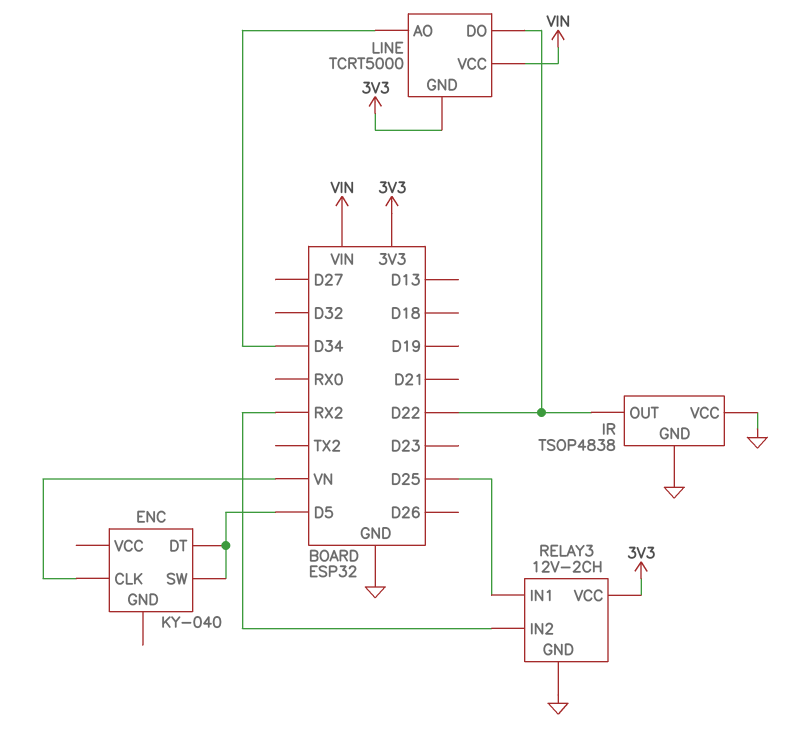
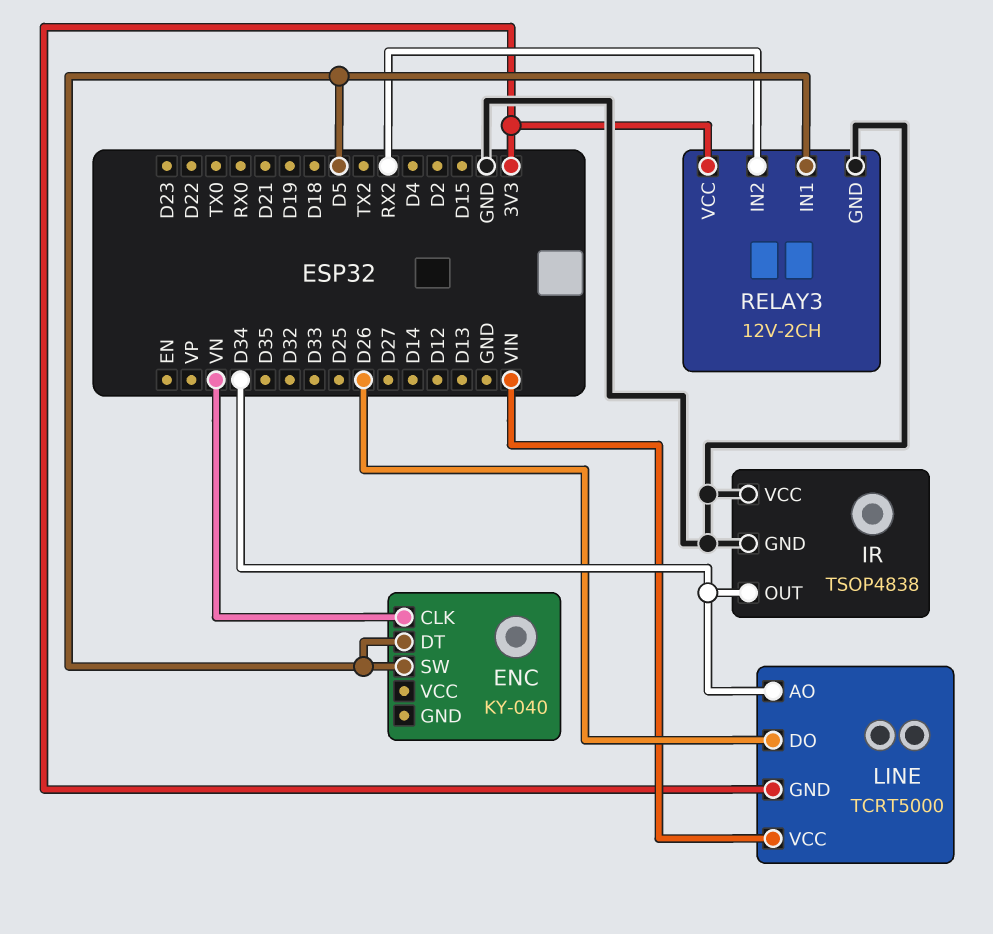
IR pin OUT: D22 -> D34
LINE pin DO: D22 -> D26
RELAY3 pin IN1: D25 -> D5

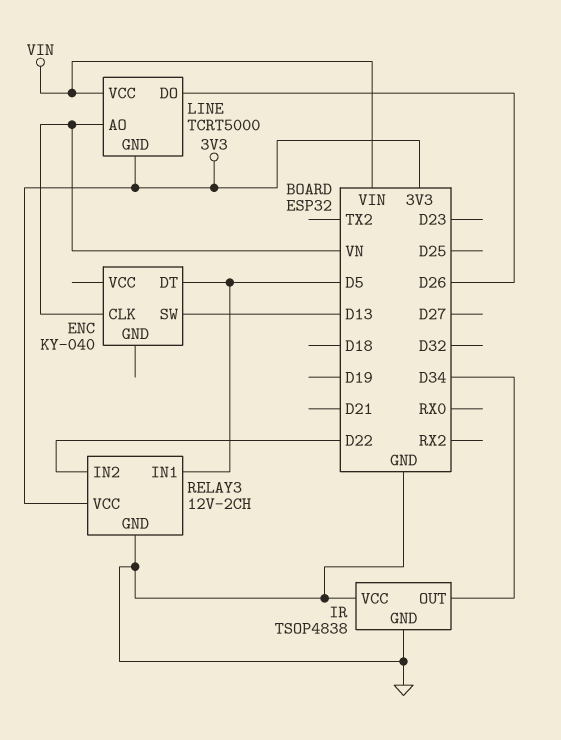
ENC pin SW: D5 -> D13
LINE pin AO: D34 -> VN
RELAY3 pin IN2: RX2 -> D22

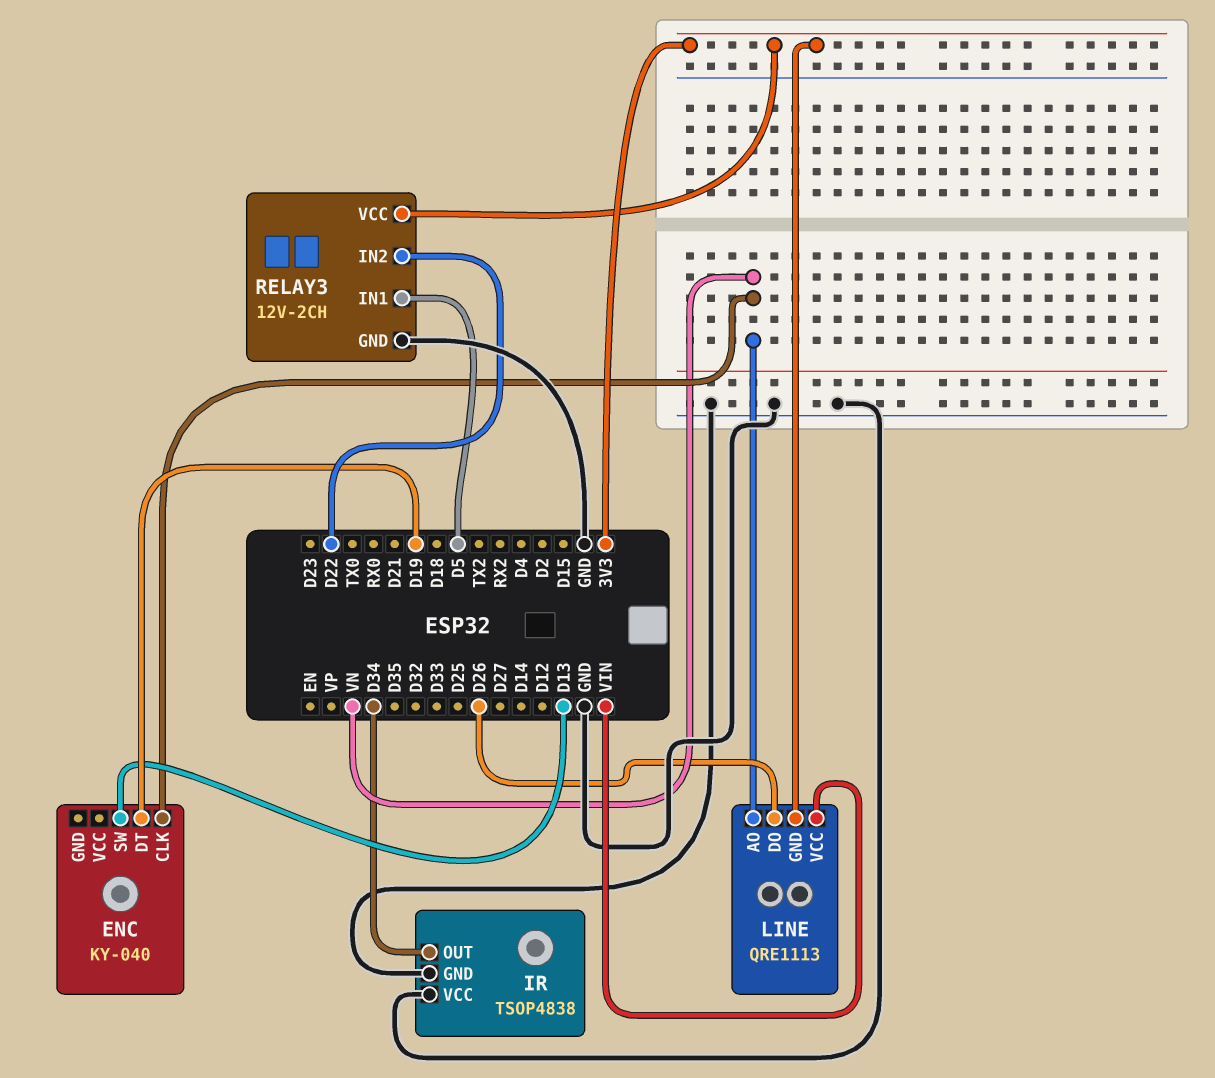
ENC pin DT: D5 -> D19
LINE: TCRT5000 -> QRE1113

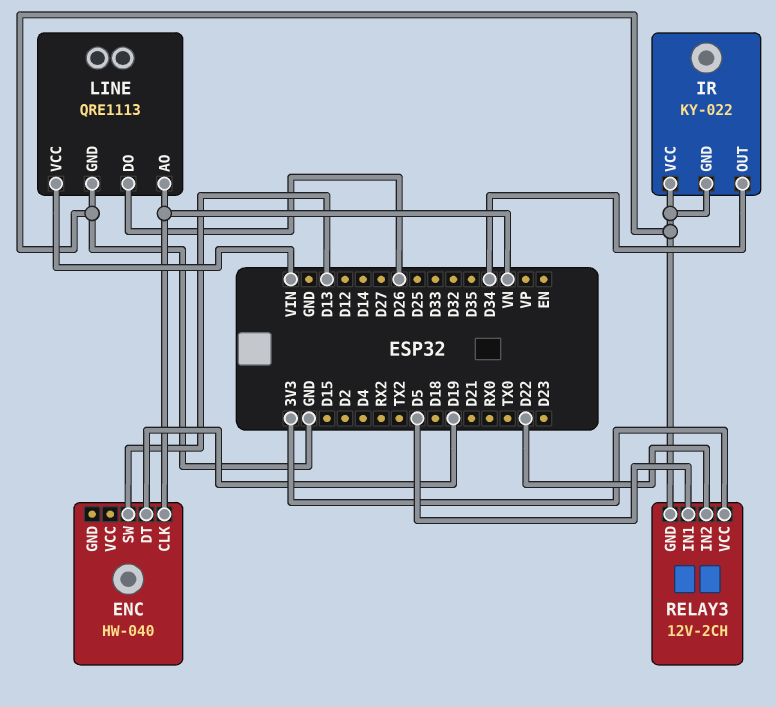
ENC: KY-040 -> HW-040
IR: TSOP4838 -> KY-022
LINE pin GND: 3V3 -> GND

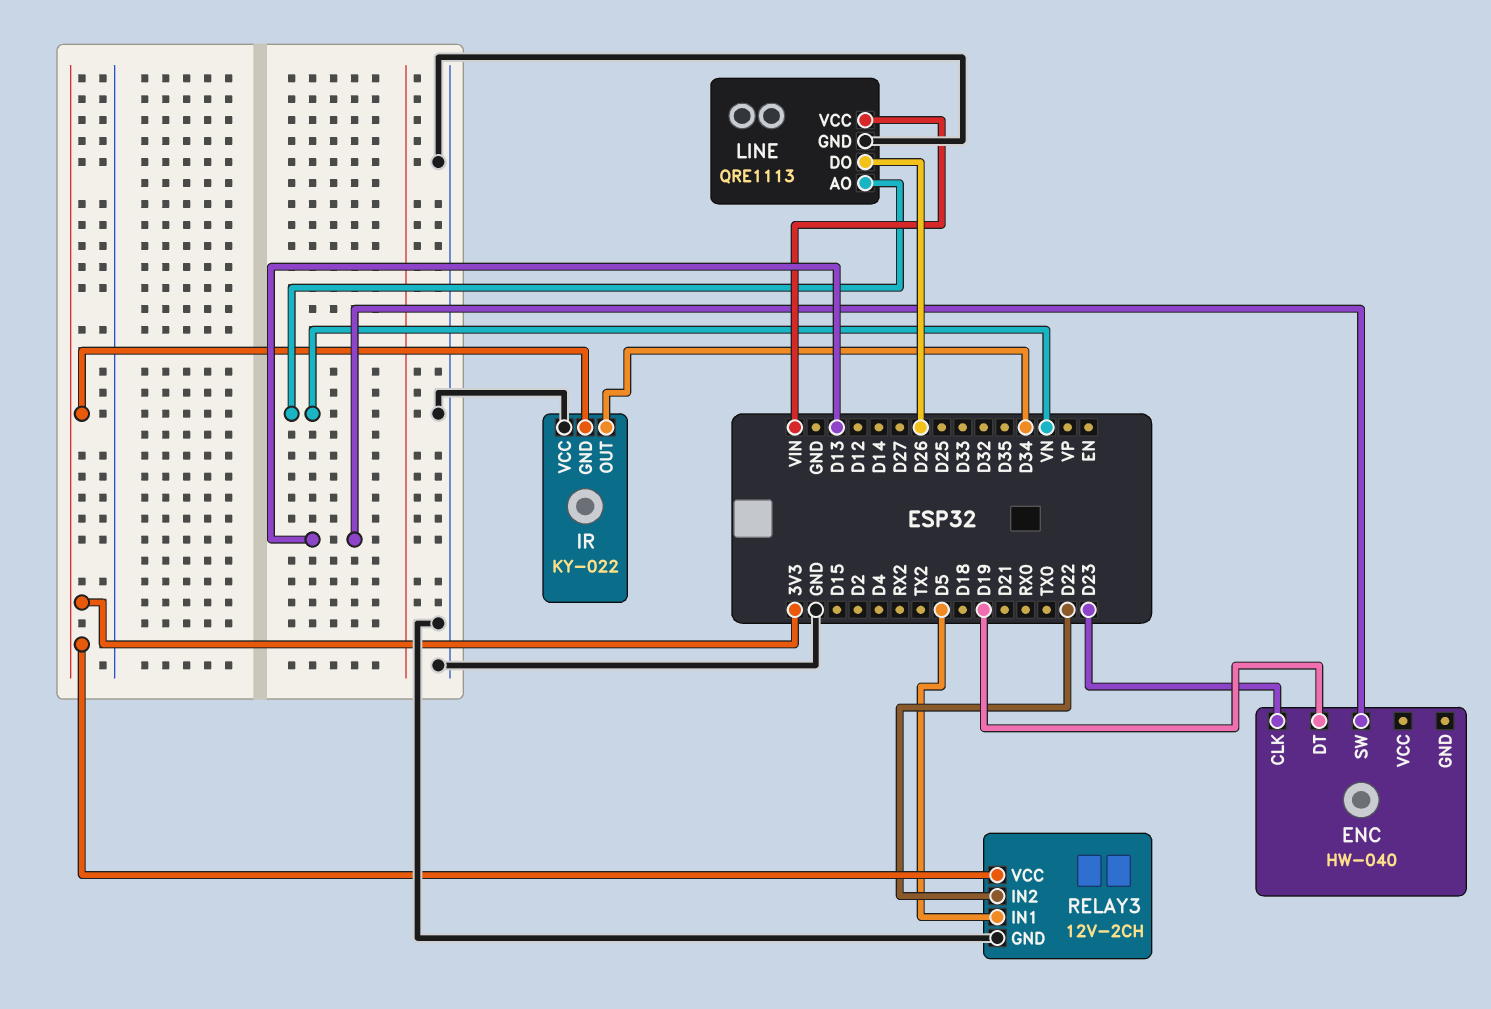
ENC pin CLK: VN -> D23
IR pin GND: GND -> 3V3

